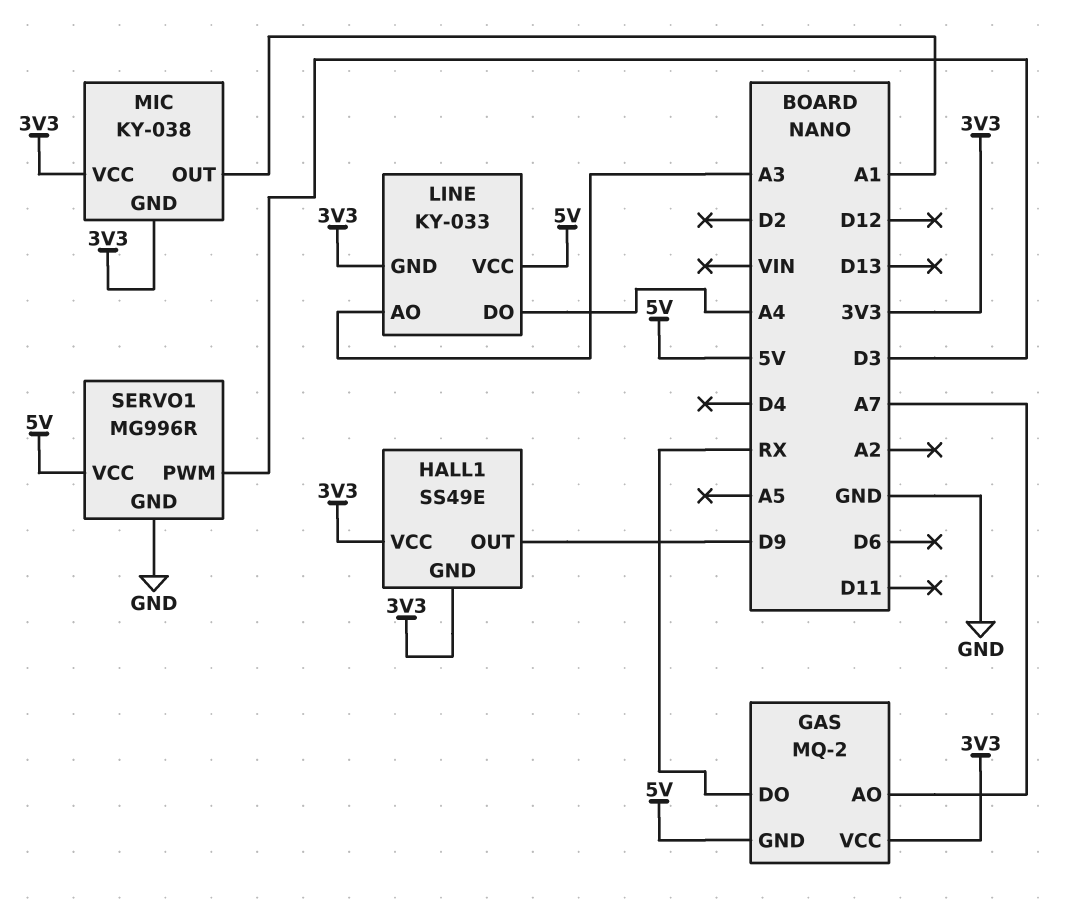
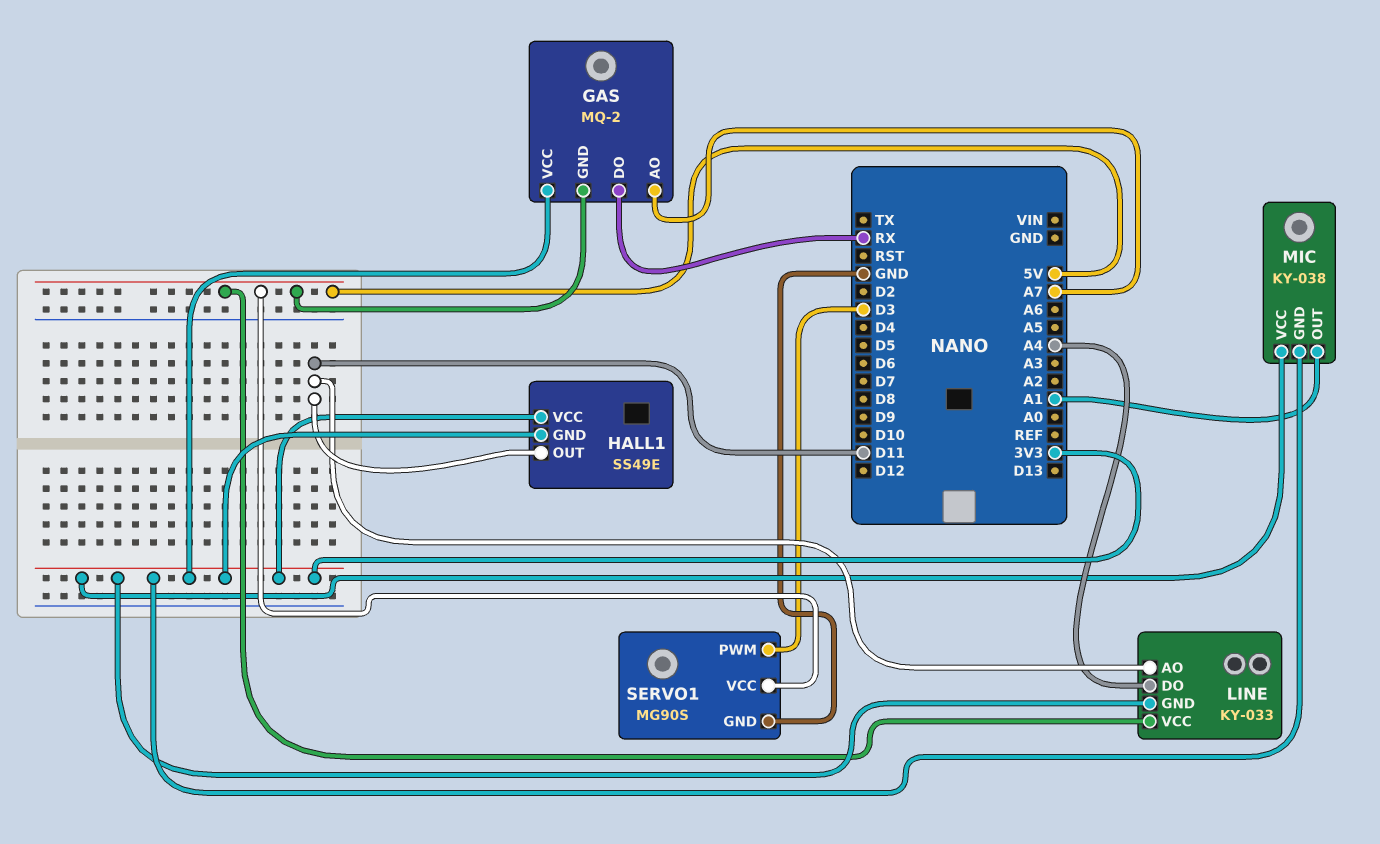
HALL1 pin OUT: D9 -> D11
LINE pin AO: A3 -> D11
SERVO1: MG996R -> MG90S

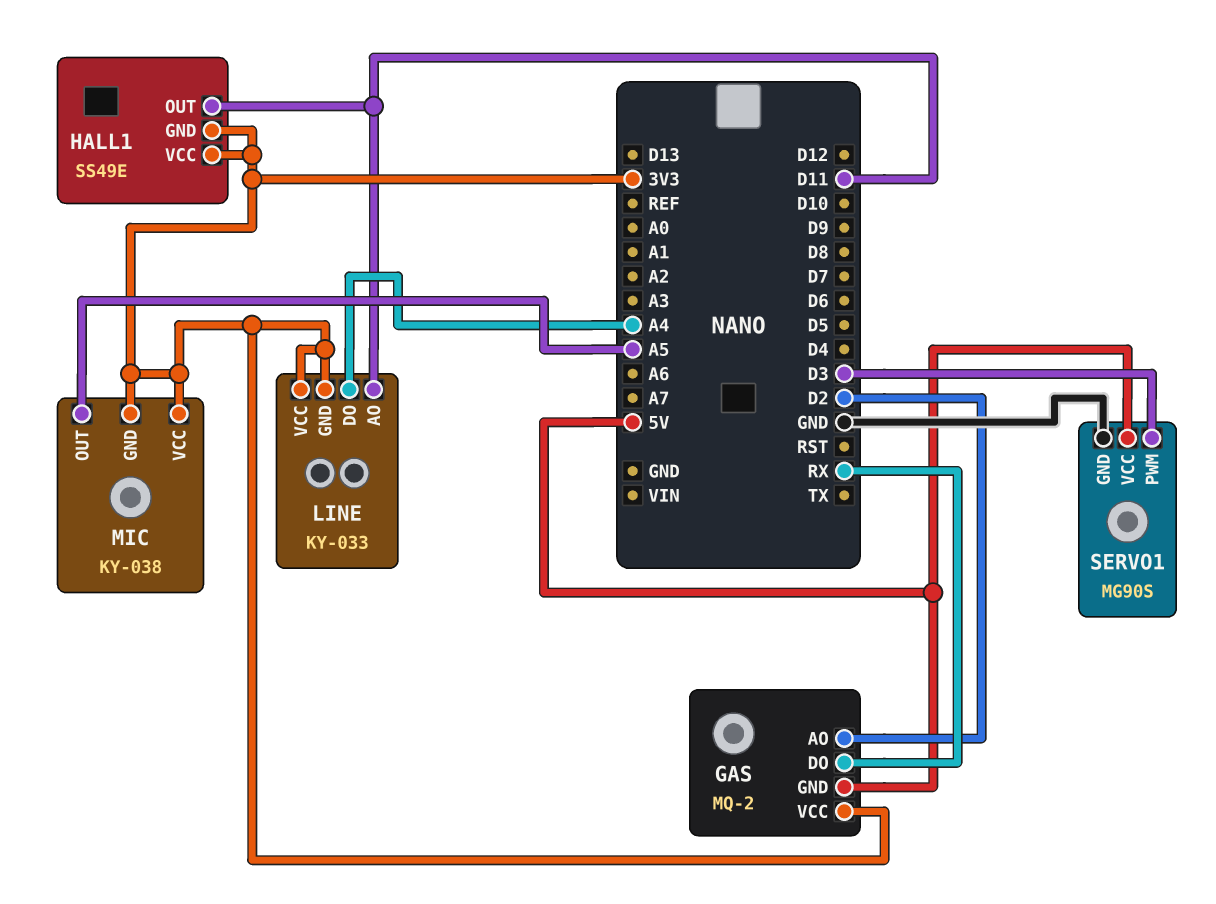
GAS pin AO: A7 -> D2
LINE pin VCC: 5V -> 3V3
MIC pin OUT: A1 -> A5

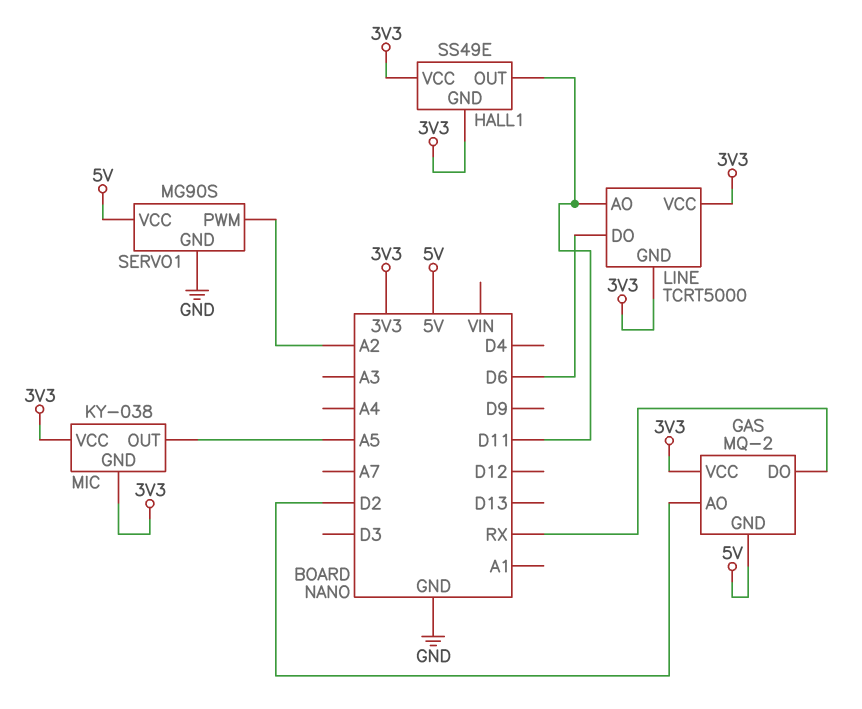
LINE: KY-033 -> TCRT5000
LINE pin DO: A4 -> D6
SERVO1 pin PWM: D3 -> A2

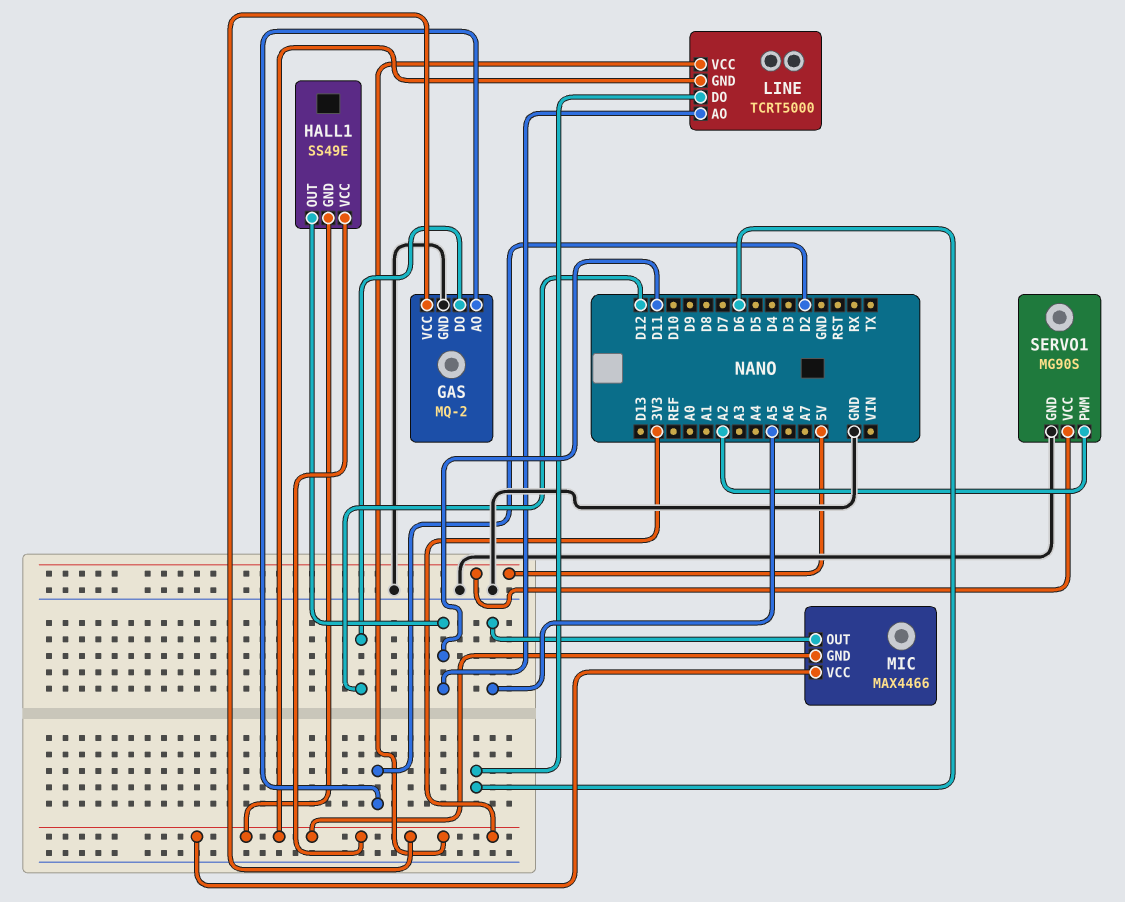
GAS pin DO: RX -> D12
GAS pin GND: 5V -> GND
MIC: KY-038 -> MAX4466

